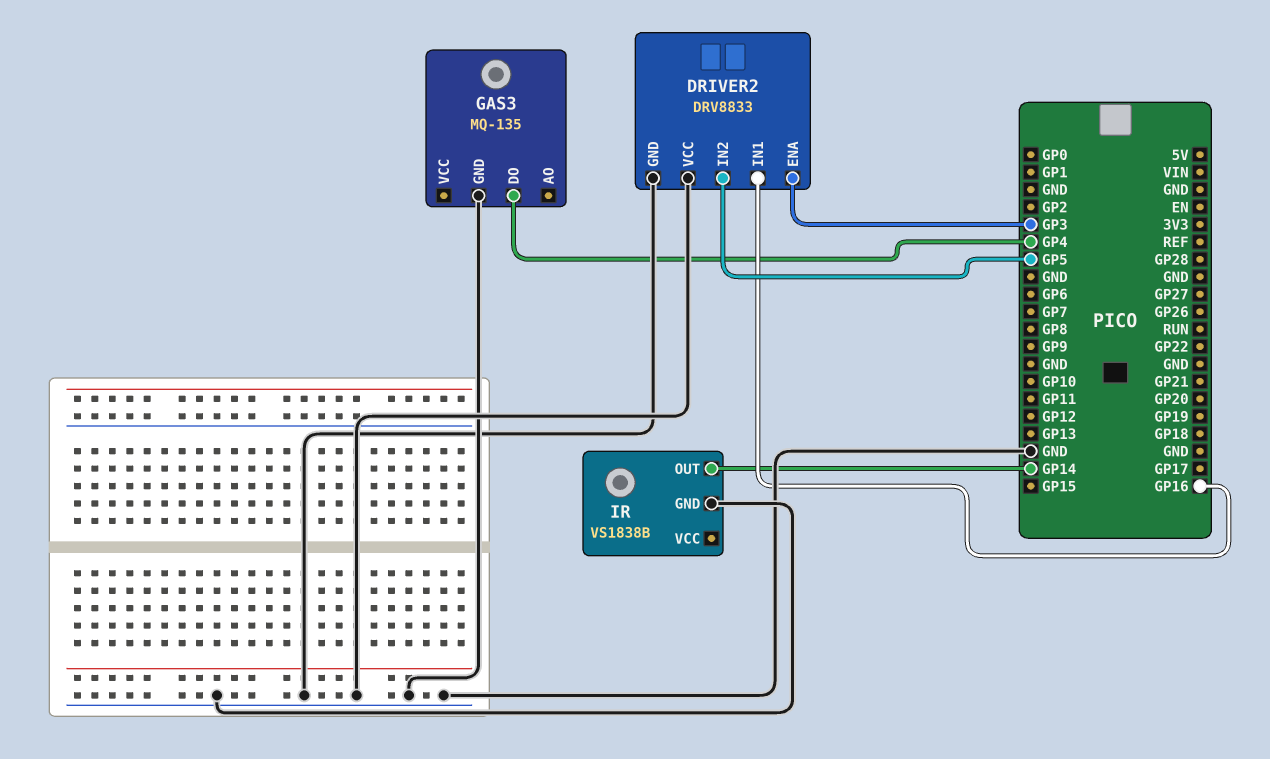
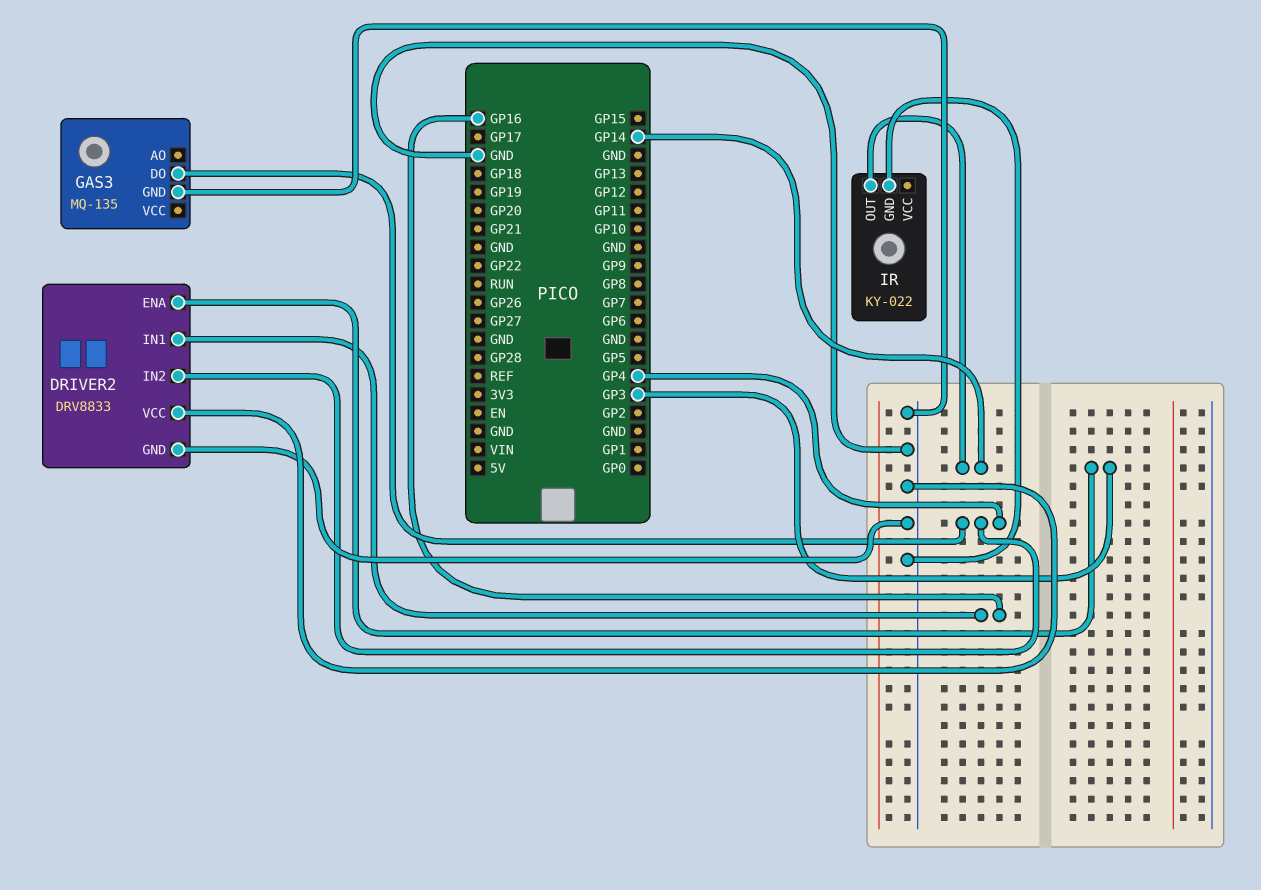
DRIVER2 pin IN2: GP5 -> GP4
IR: VS1838B -> KY-022

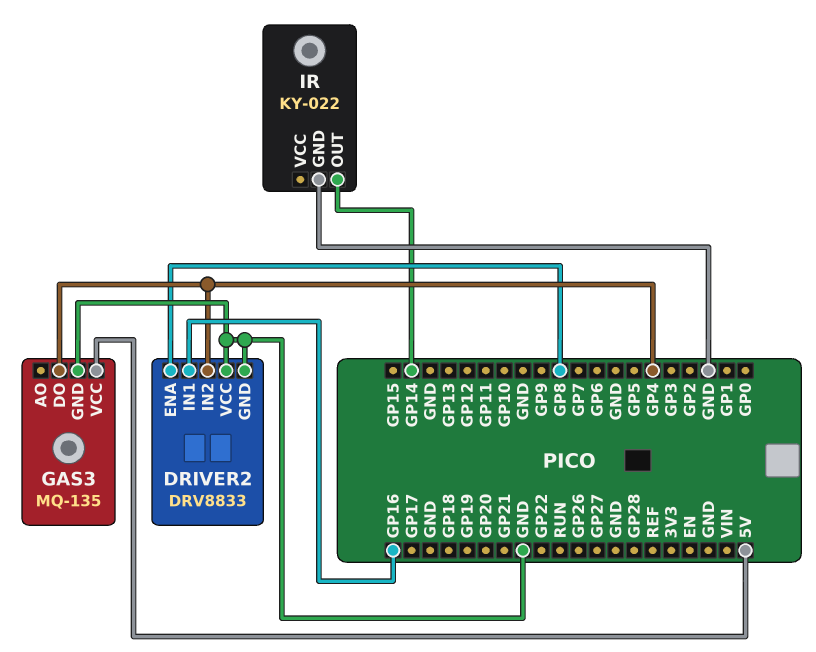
DRIVER2 pin ENA: GP3 -> GP8
GAS3 pin VCC: none -> 5V

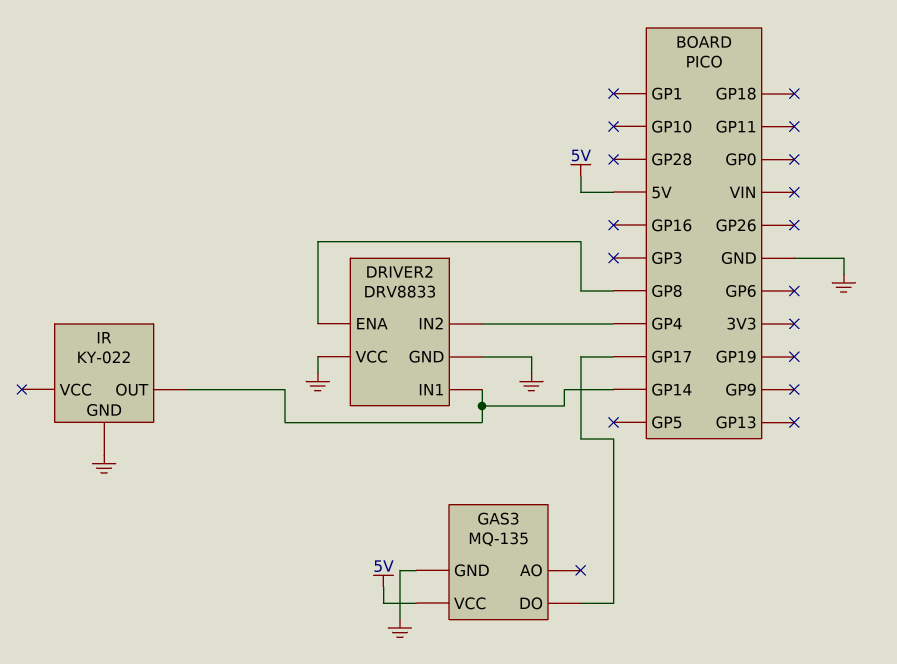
DRIVER2 pin IN1: GP16 -> GP14
GAS3 pin DO: GP4 -> GP17

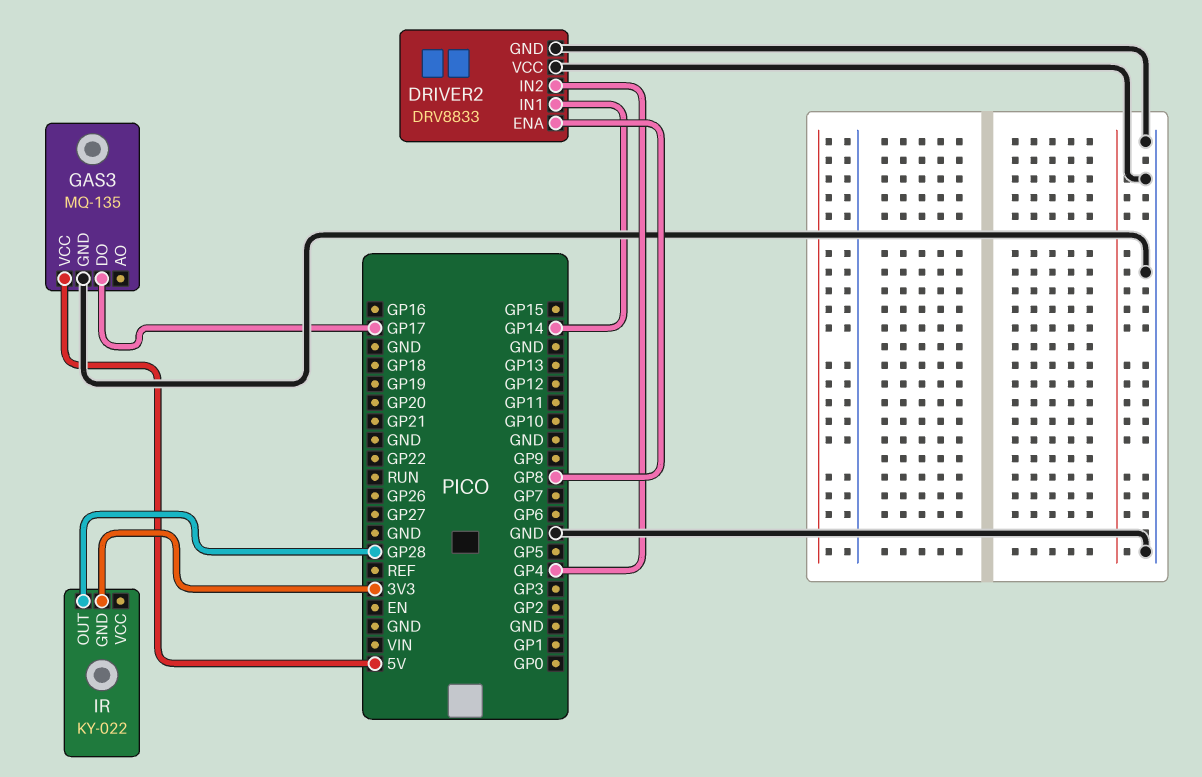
IR pin GND: GND -> 3V3
IR pin OUT: GP14 -> GP28

